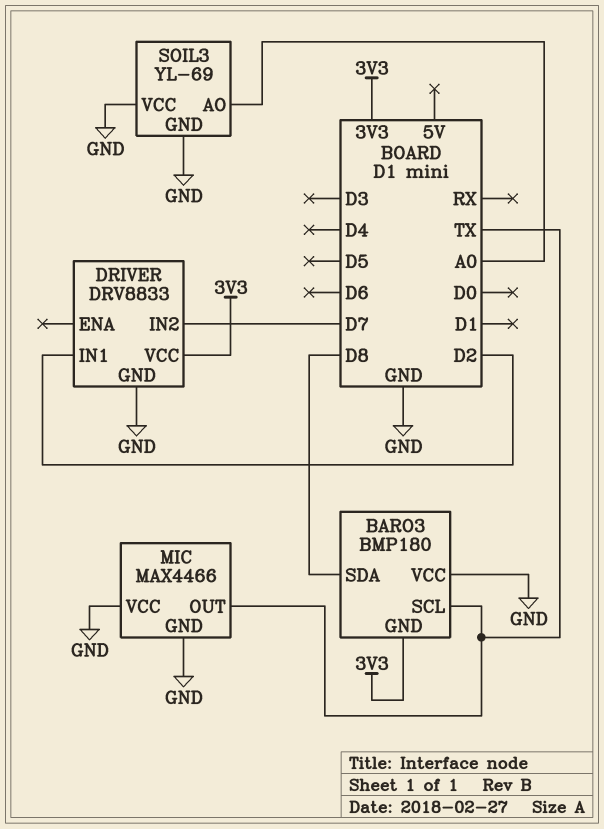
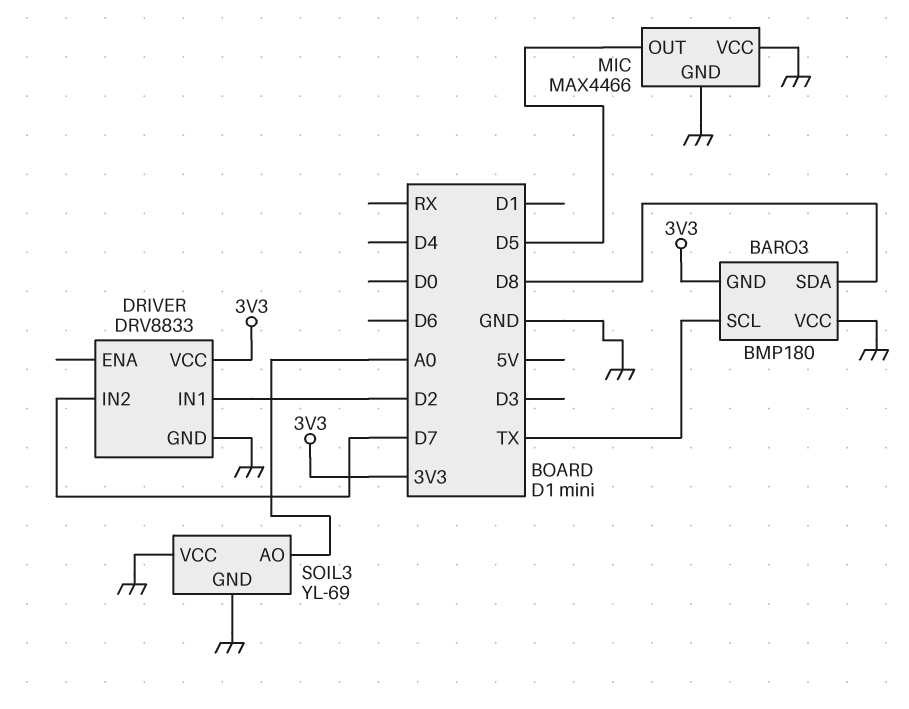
MIC pin OUT: TX -> D5

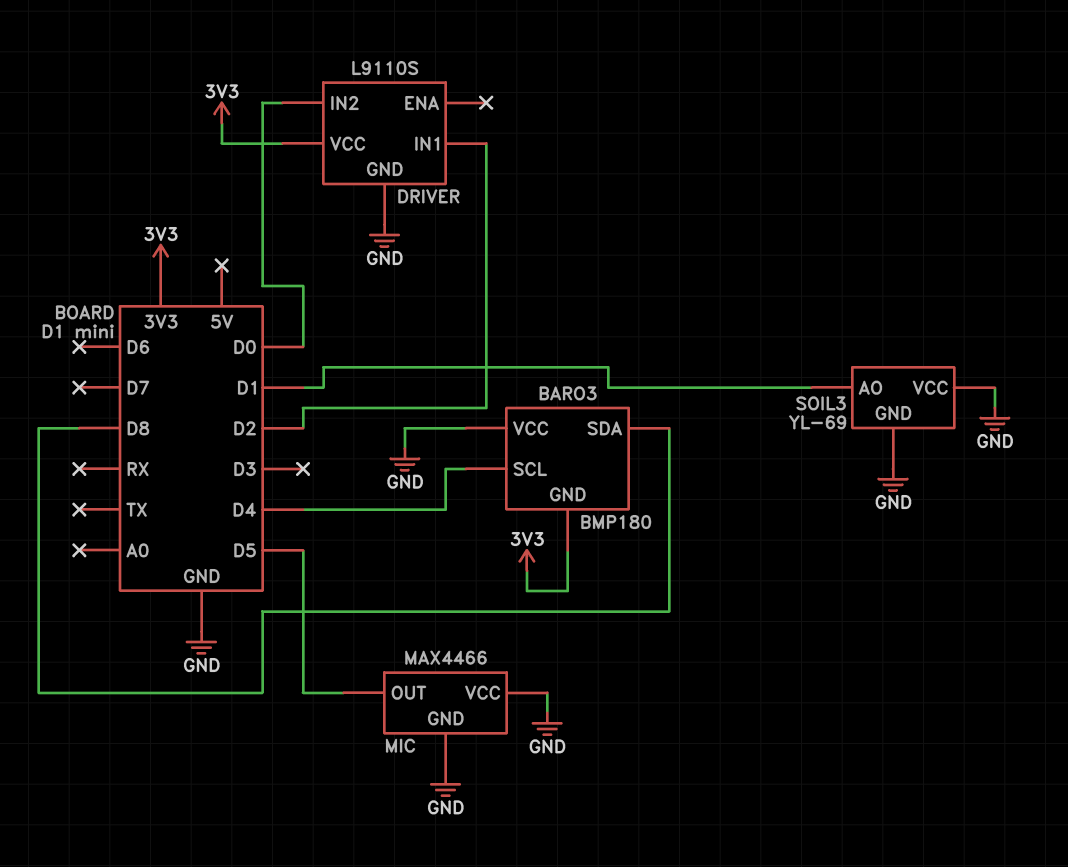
BARO3 pin SCL: TX -> D4
DRIVER: DRV8833 -> L9110S
DRIVER pin IN2: D7 -> D0
SOIL3 pin AO: A0 -> D1

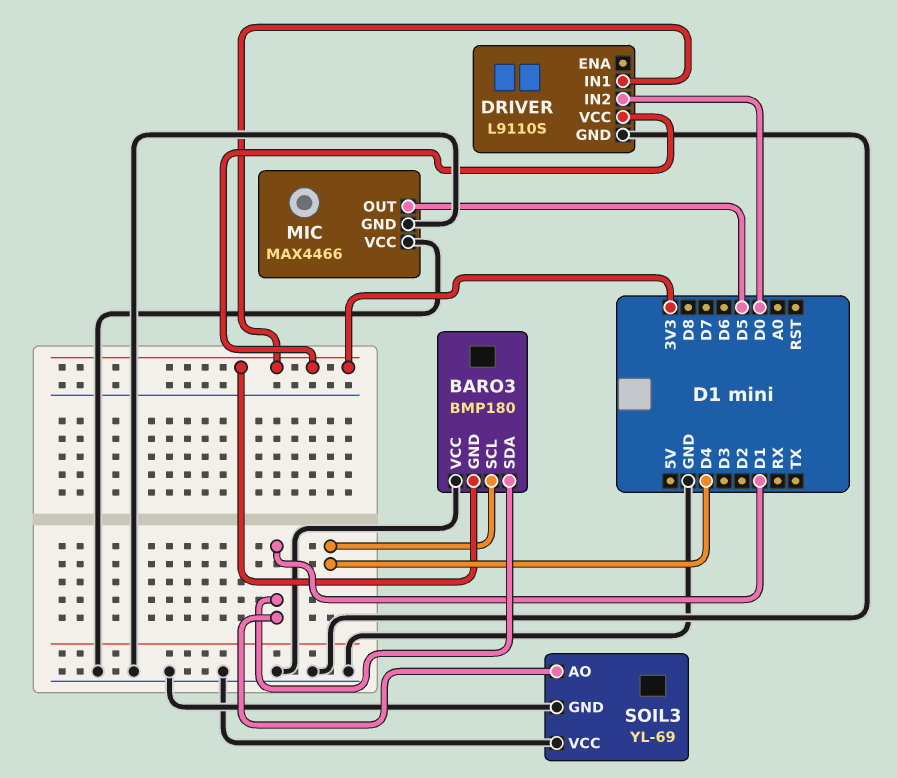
BARO3 pin SDA: D8 -> D1
DRIVER pin IN1: D2 -> 3V3

